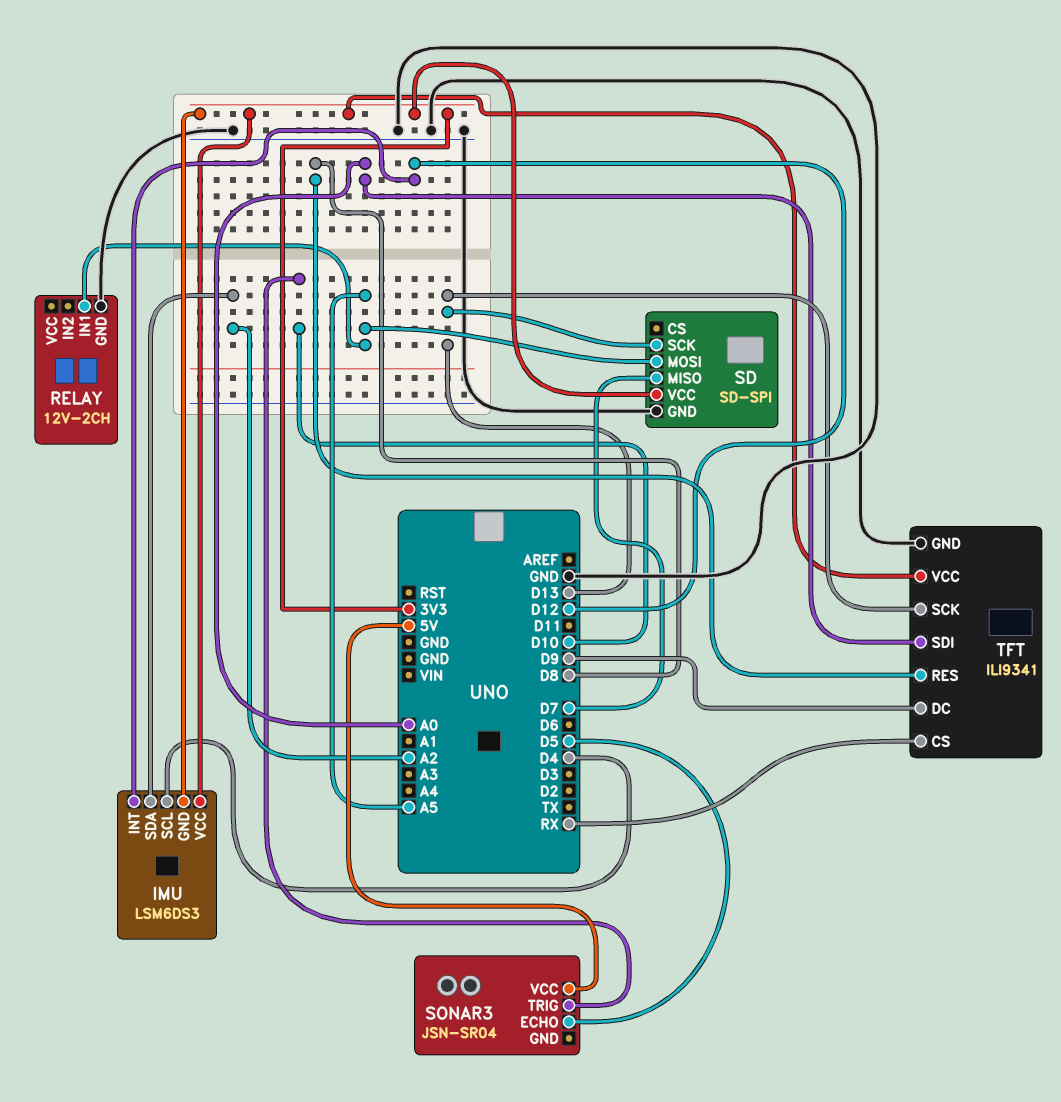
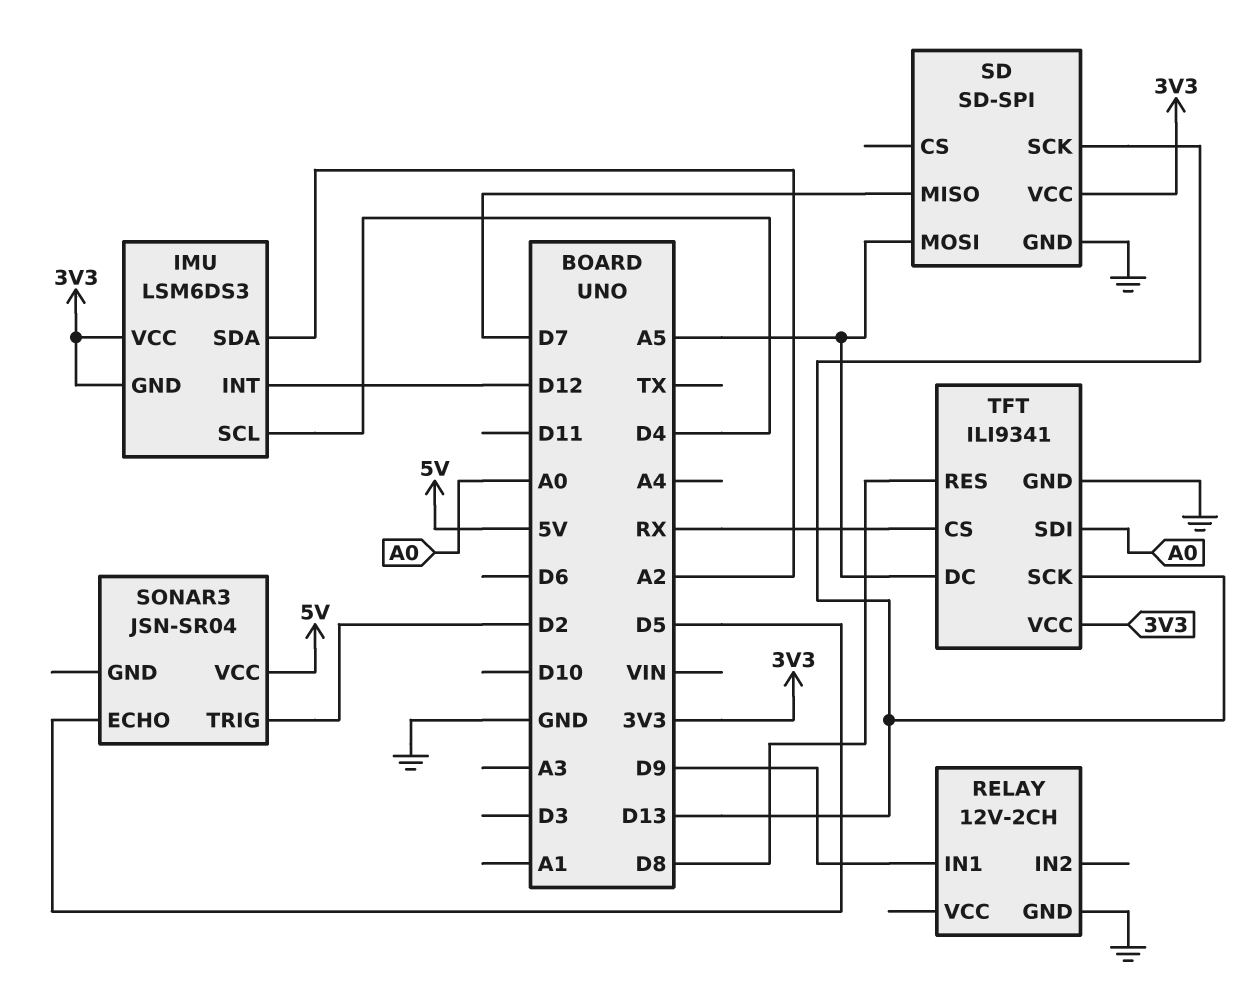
RELAY pin IN1: A5 -> D9
SONAR3 pin TRIG: D10 -> D2
TFT pin DC: D9 -> A5

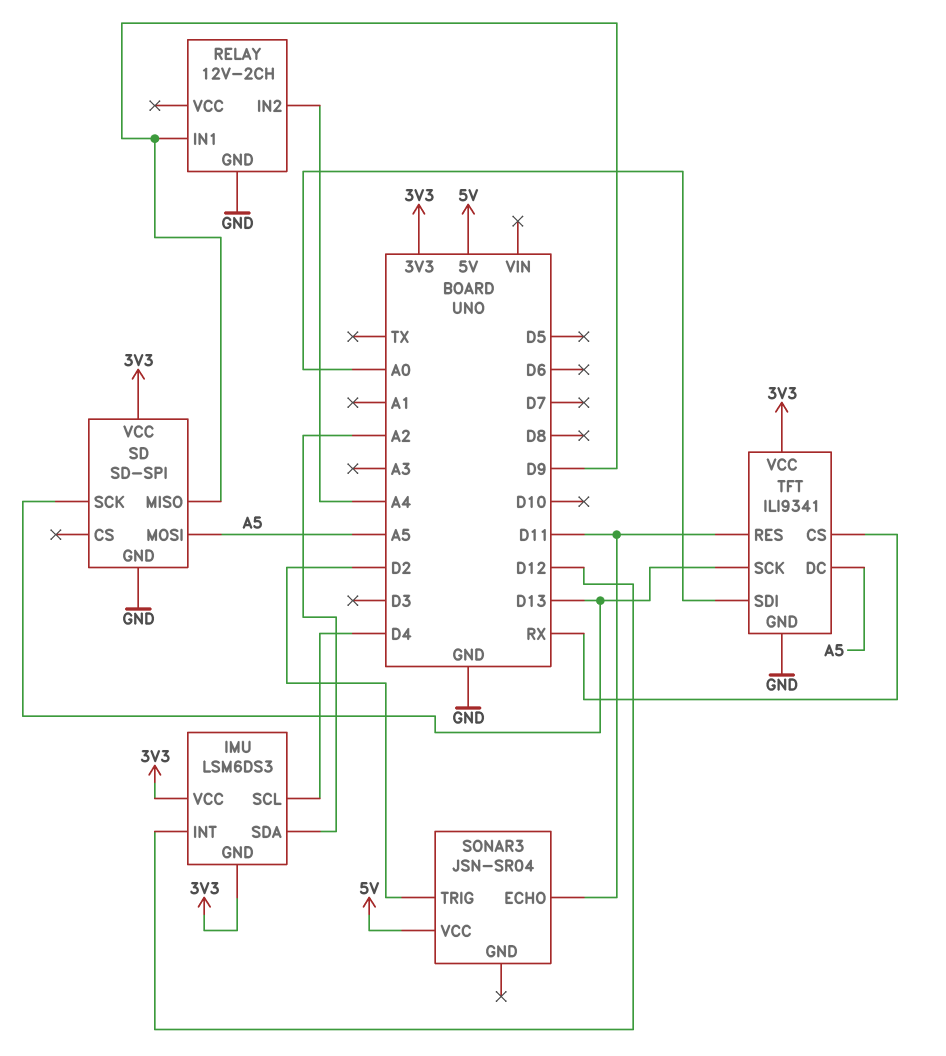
RELAY pin IN2: none -> A4
SD pin MISO: D7 -> D9
SONAR3 pin ECHO: D5 -> D11
TFT pin RES: D8 -> D11

